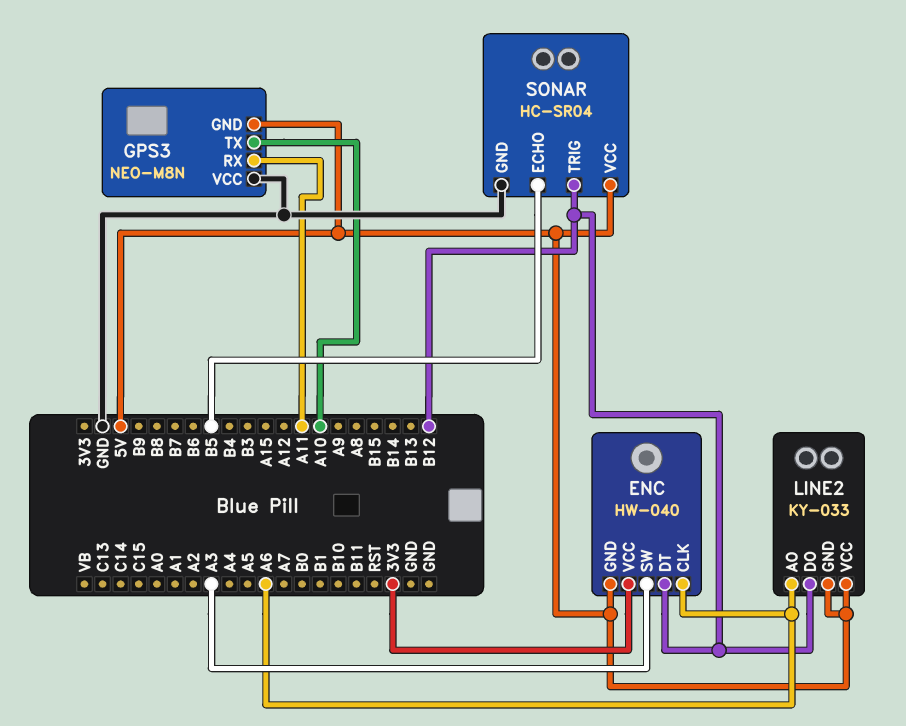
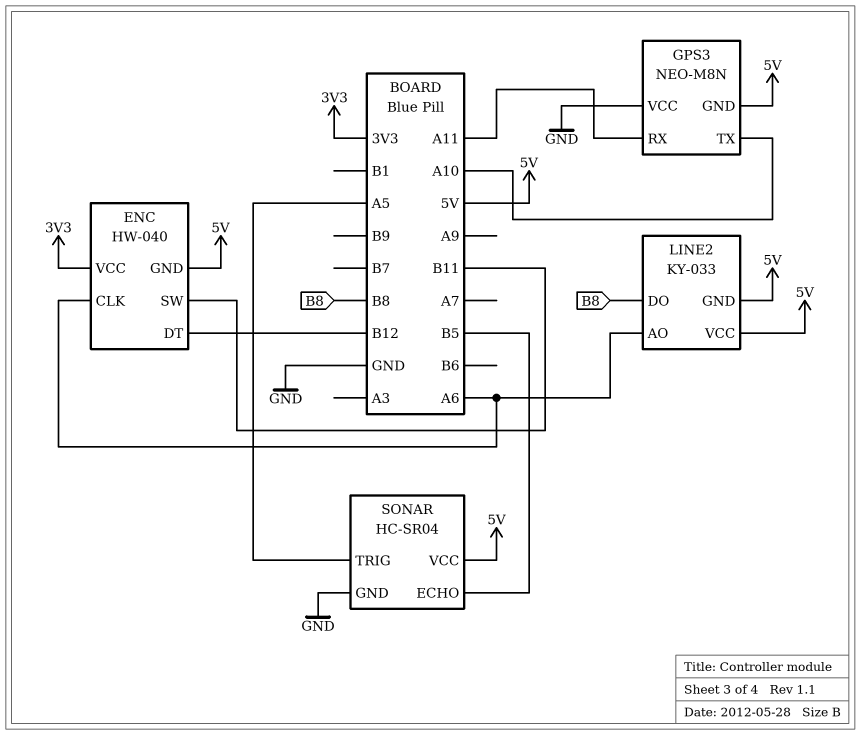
ENC pin SW: A3 -> B11
LINE2 pin DO: B12 -> B8
SONAR pin TRIG: B12 -> A5

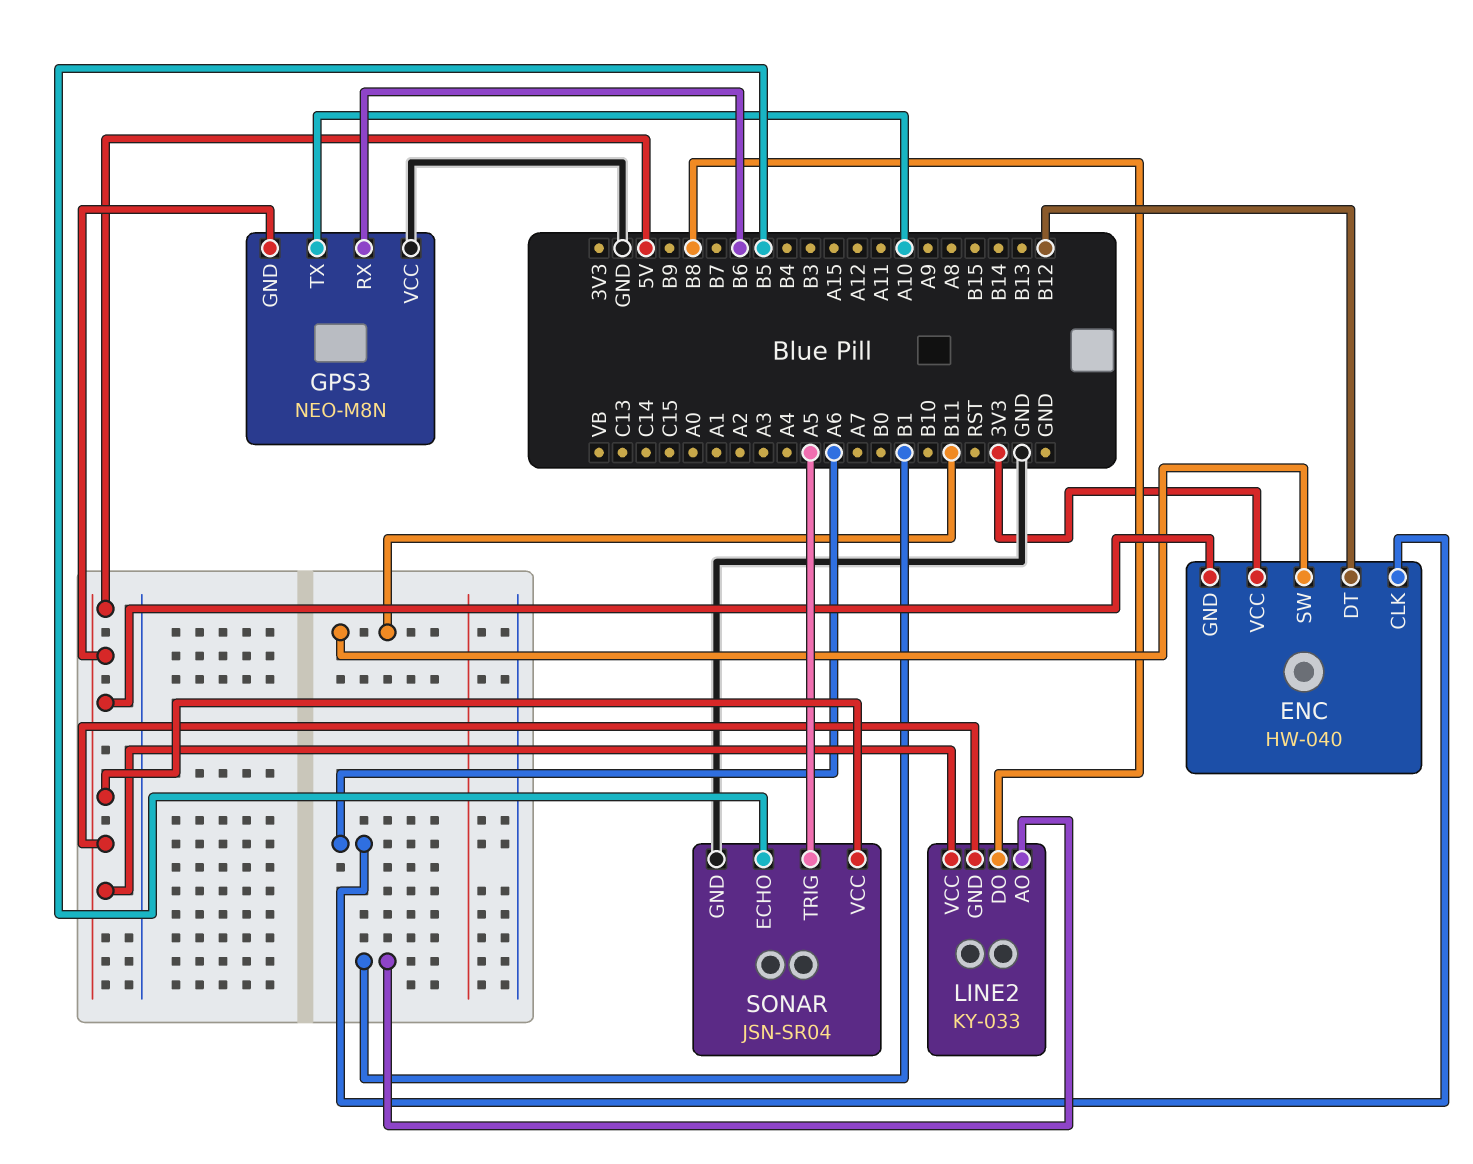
GPS3 pin RX: A11 -> B6
LINE2 pin AO: A6 -> B1
SONAR: HC-SR04 -> JSN-SR04

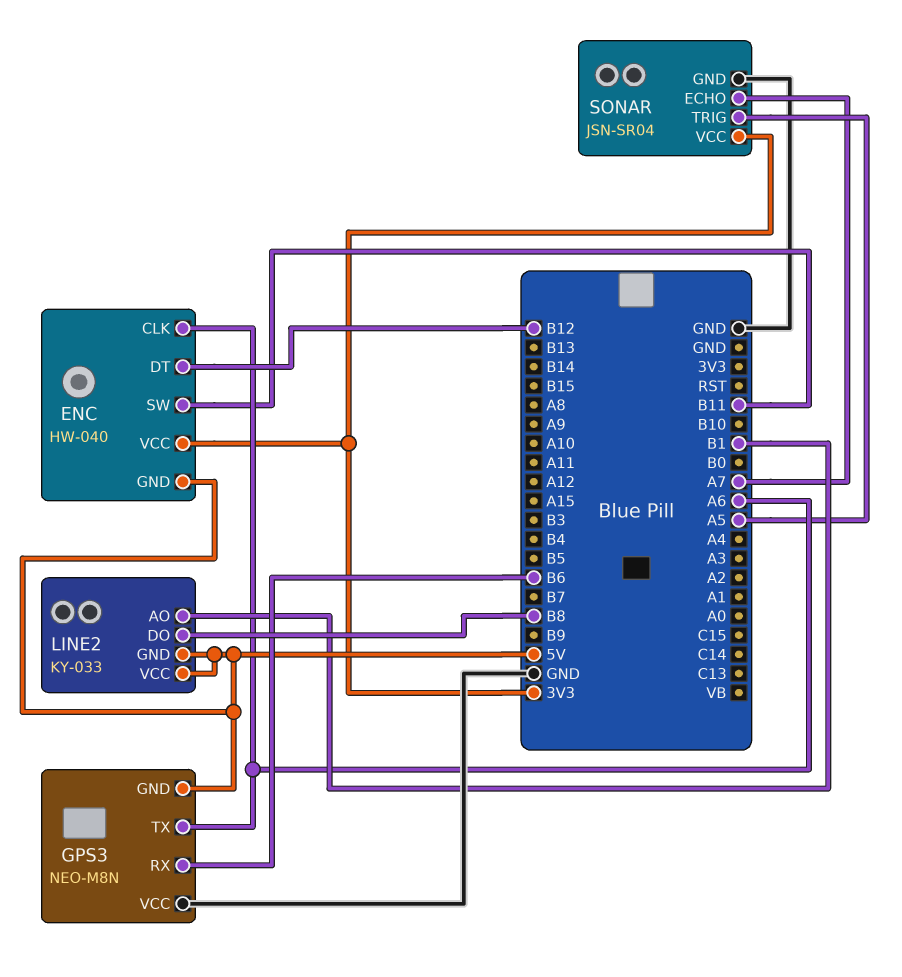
GPS3 pin TX: A10 -> A6
SONAR pin ECHO: B5 -> A7
SONAR pin VCC: 5V -> 3V3

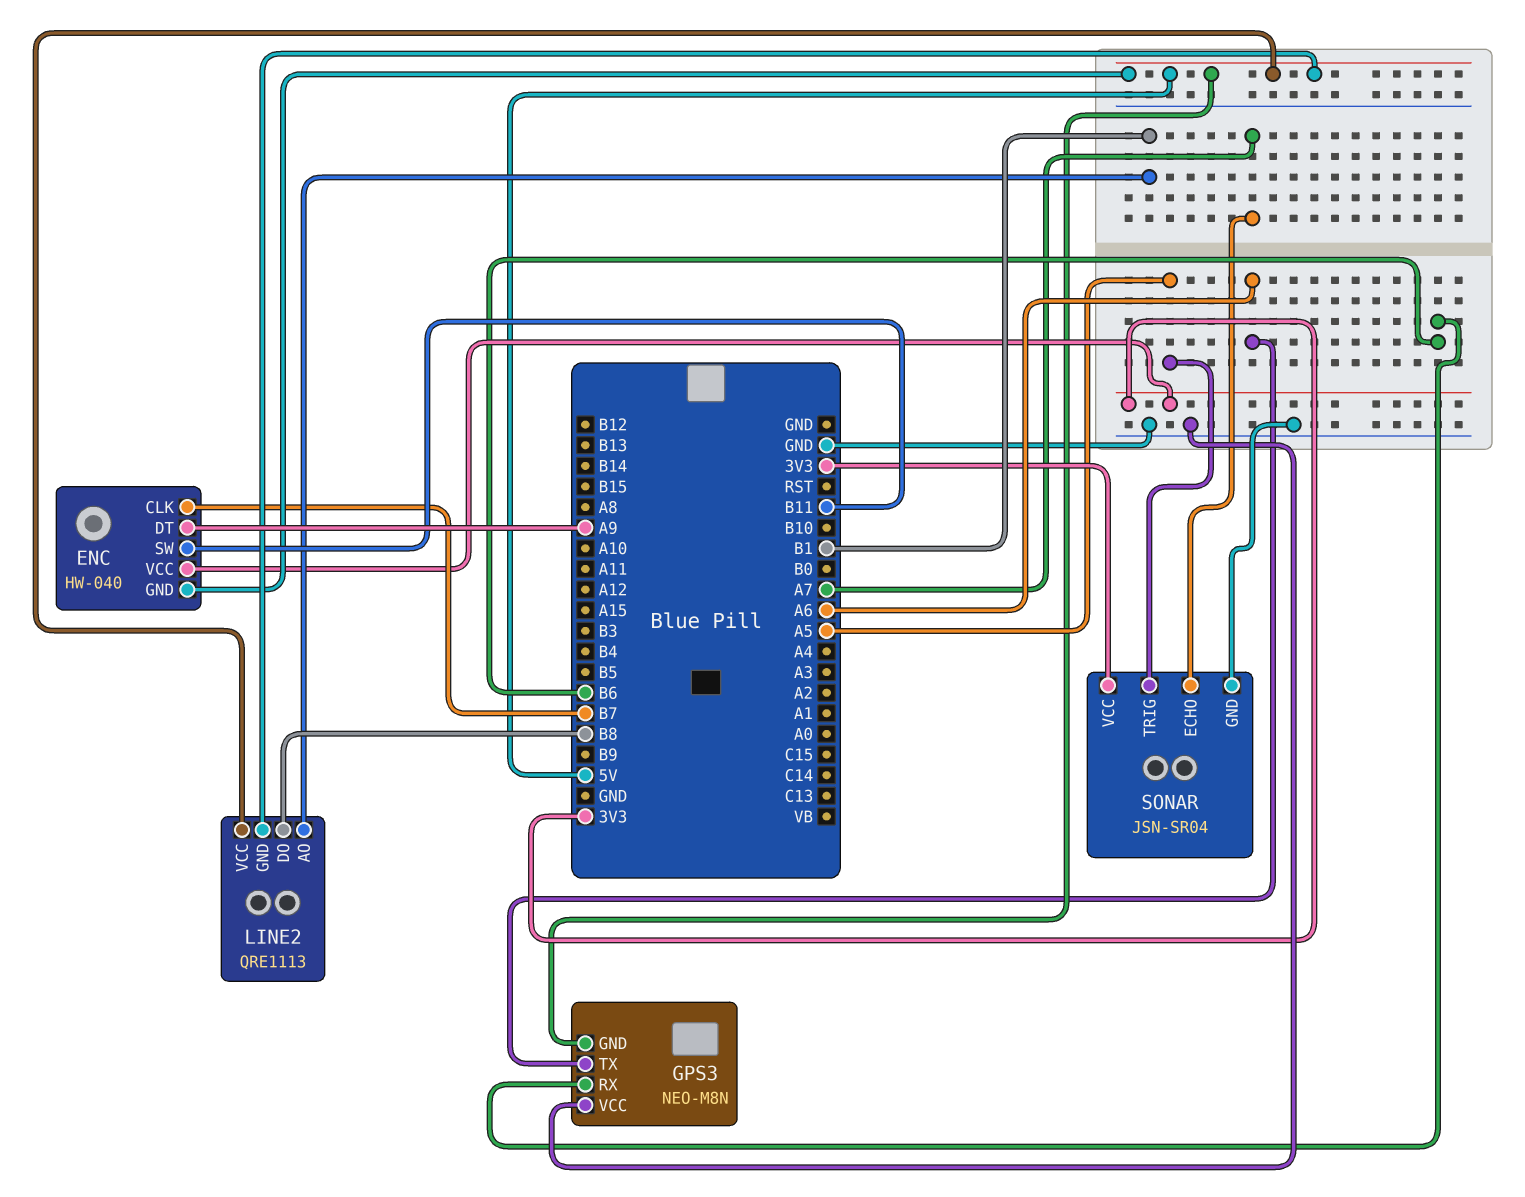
ENC pin CLK: A6 -> B7
ENC pin DT: B12 -> A9
LINE2: KY-033 -> QRE1113

